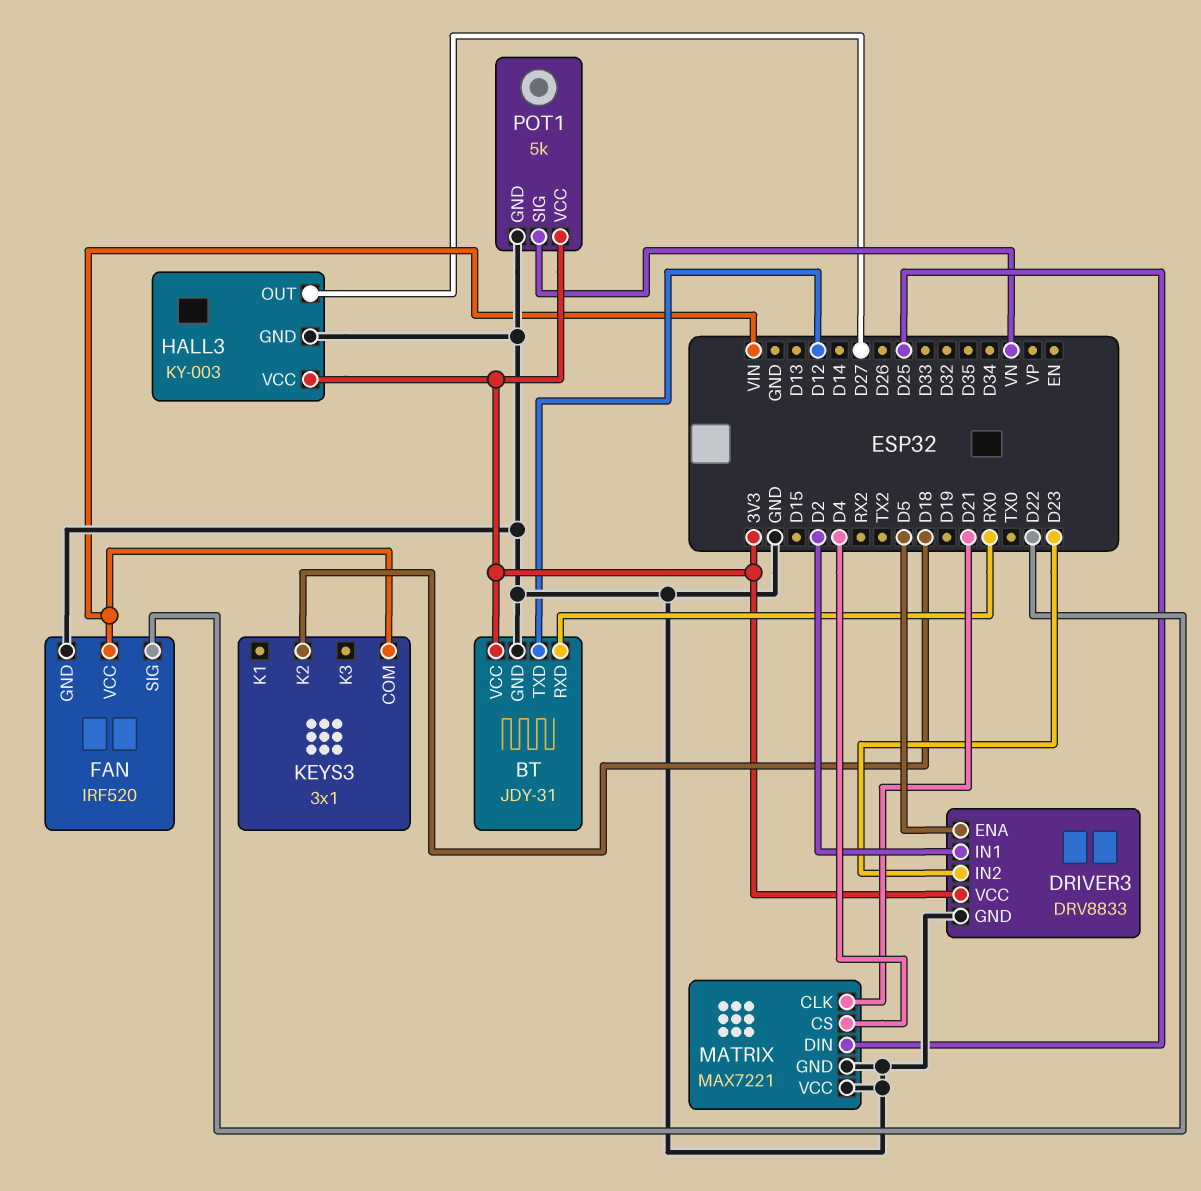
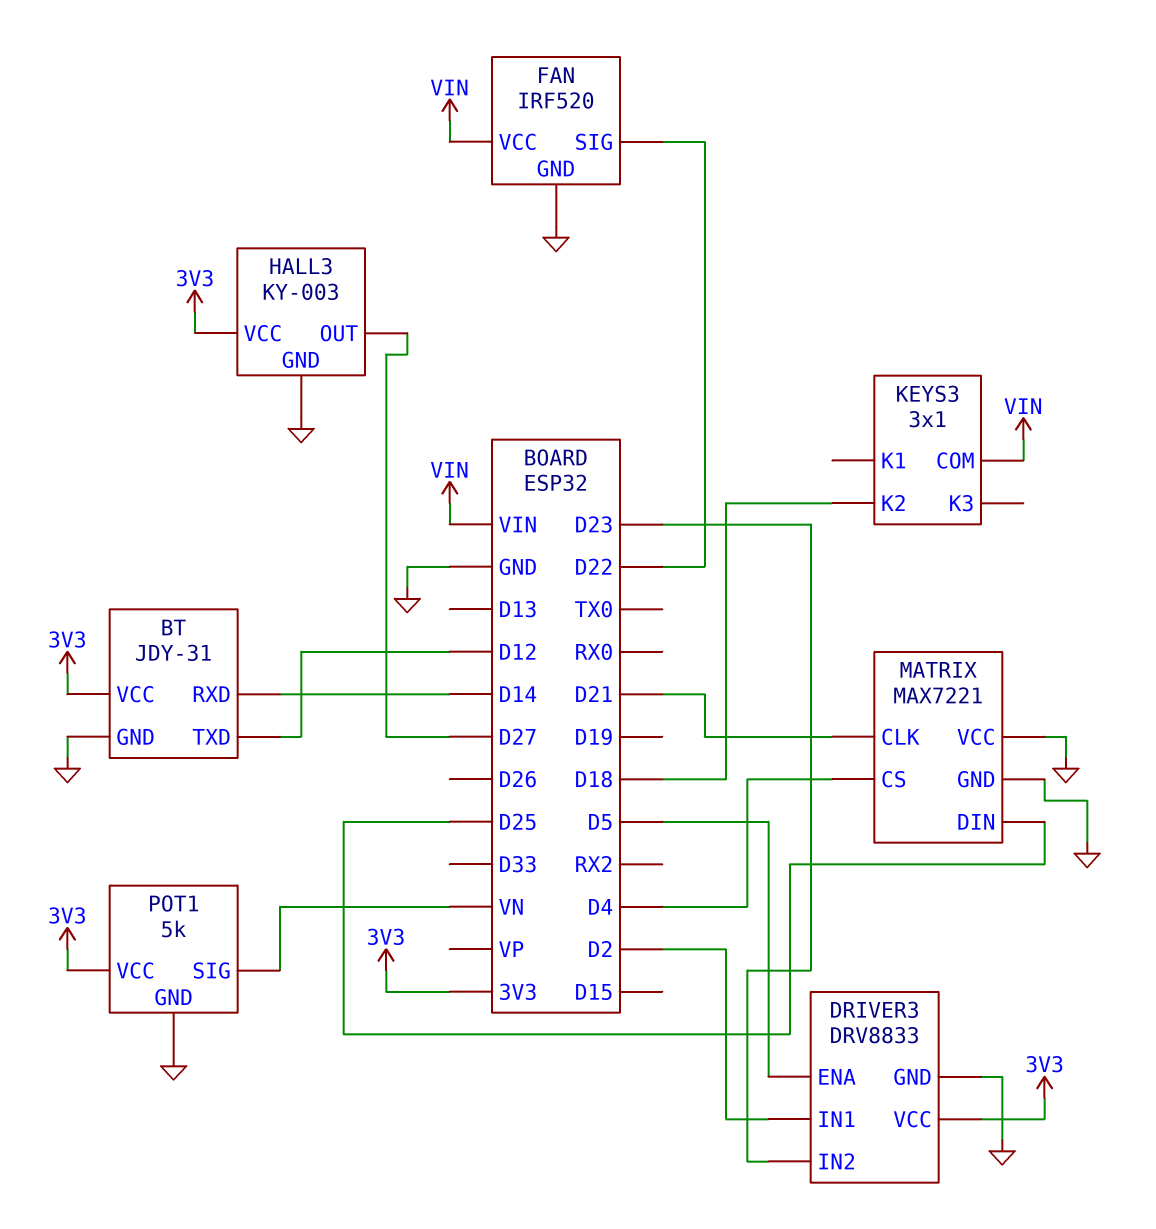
BT pin RXD: RX0 -> D14

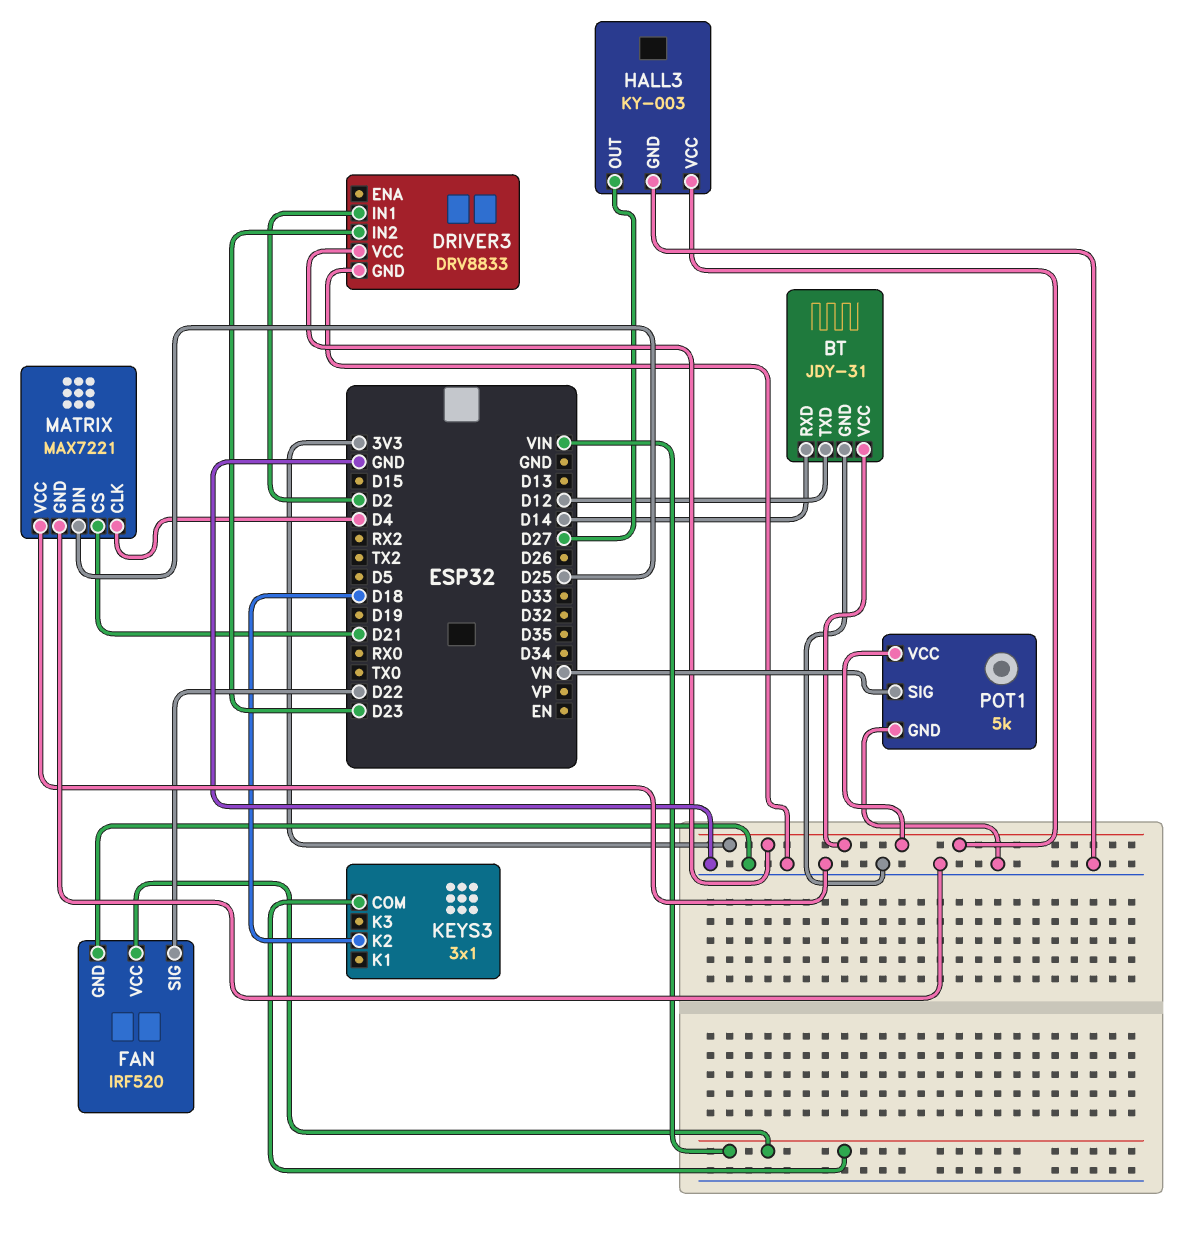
DRIVER3 pin ENA: D5 -> none
MATRIX pin CLK: D21 -> D4
MATRIX pin CS: D4 -> D21

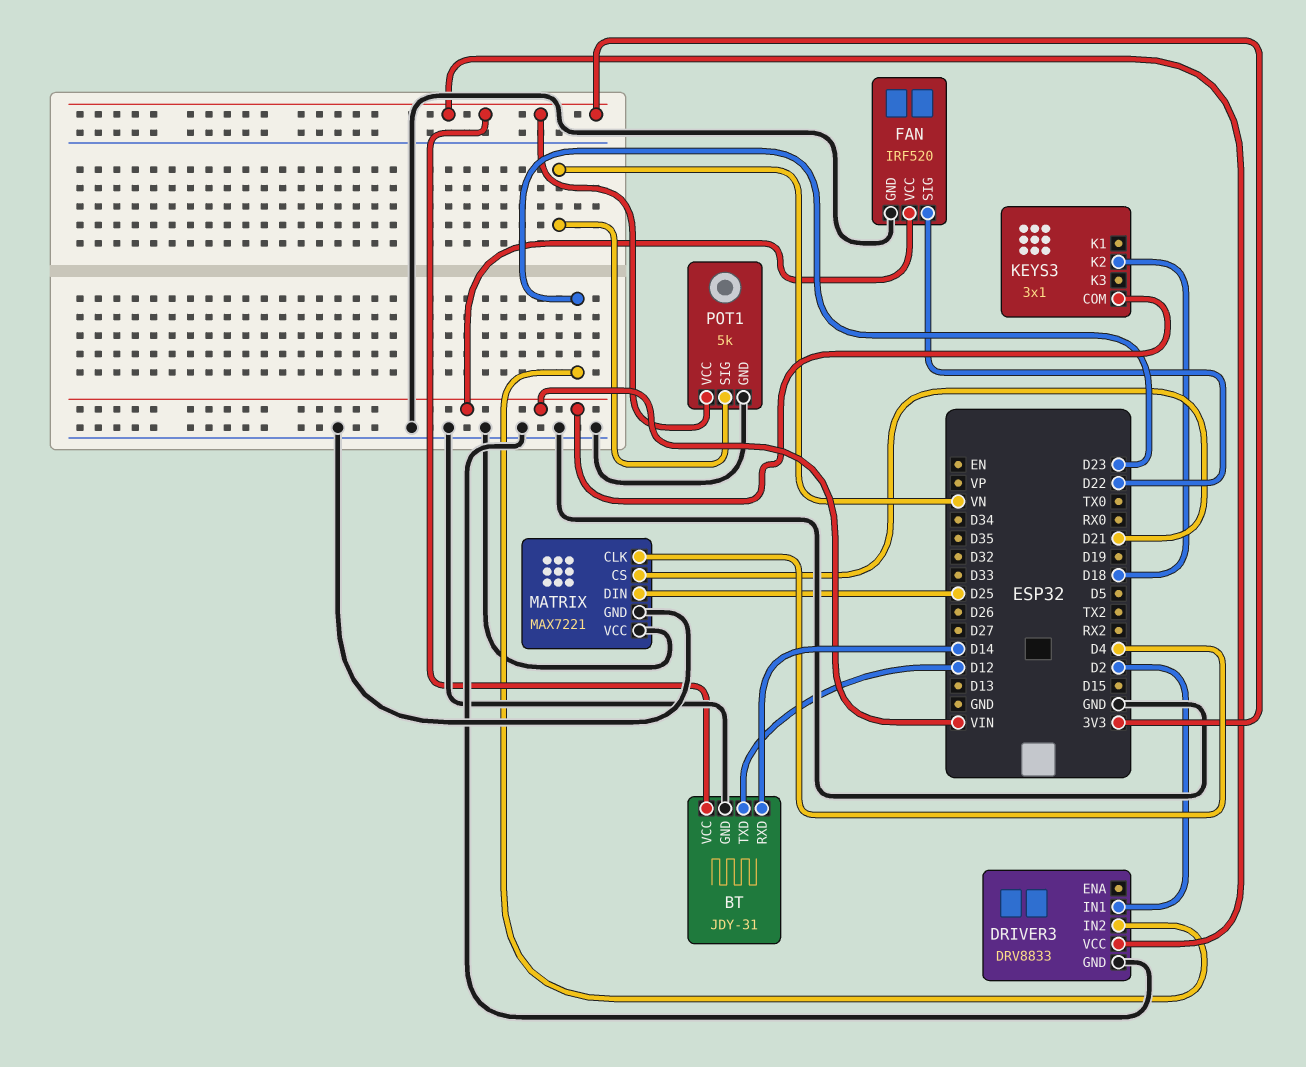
HALL3: KY-003 -> none
HALL3 pin GND: GND -> none
HALL3 pin OUT: D27 -> none
HALL3 pin VCC: 3V3 -> none

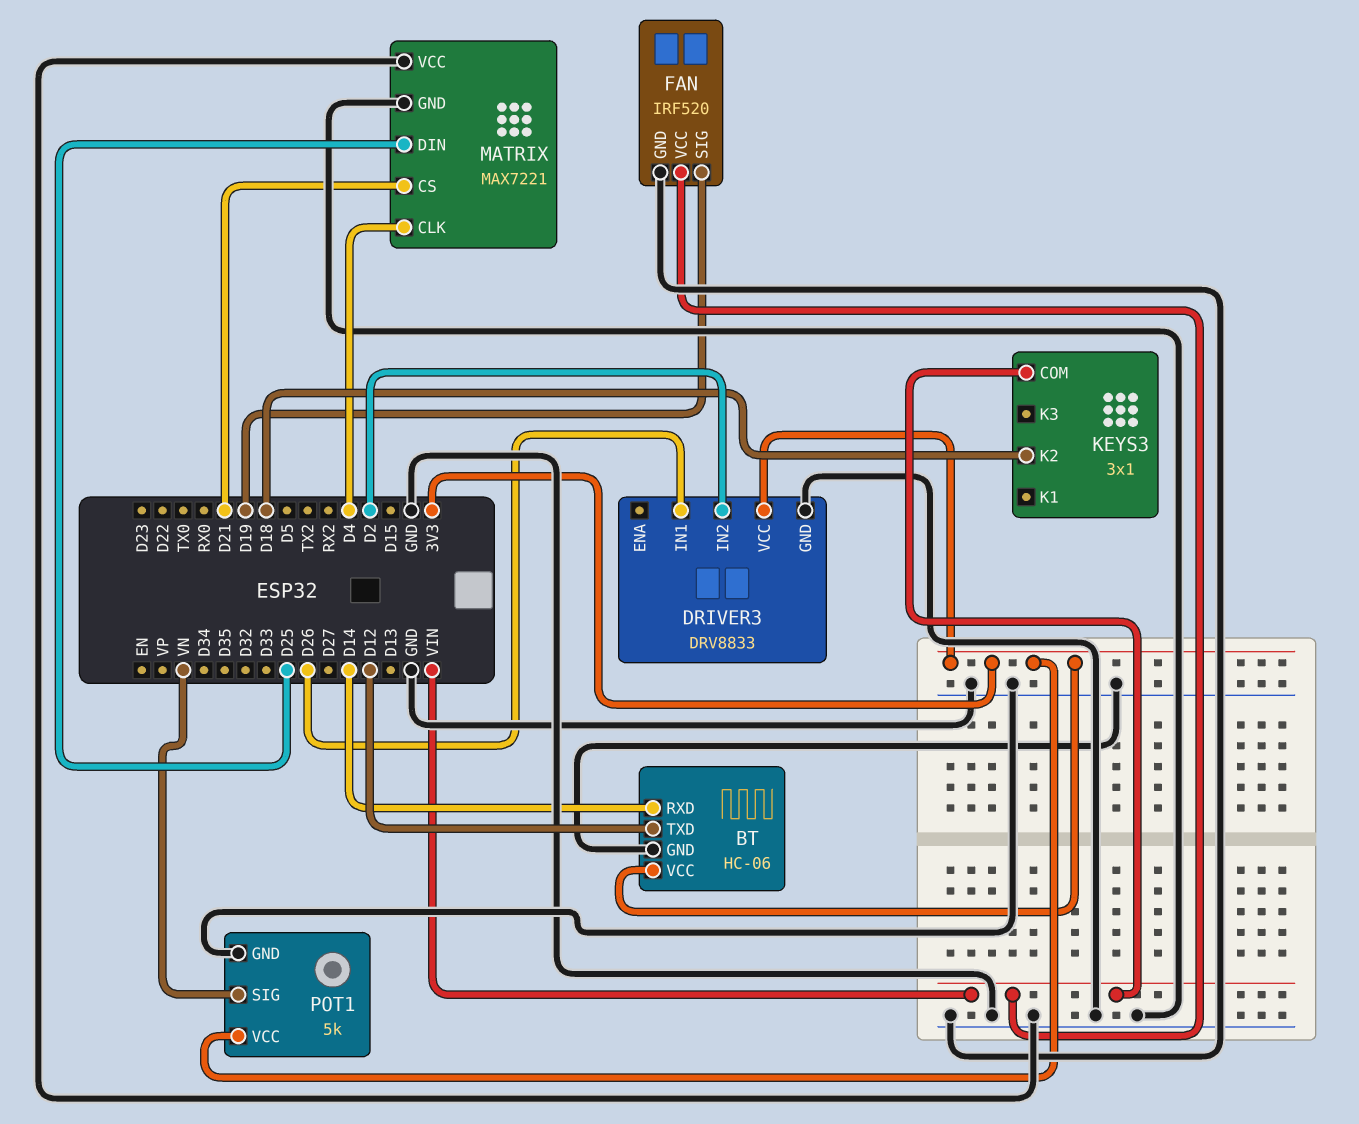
BT: JDY-31 -> HC-06
DRIVER3 pin IN1: D2 -> D26
DRIVER3 pin IN2: D23 -> D2
FAN pin SIG: D22 -> D19

